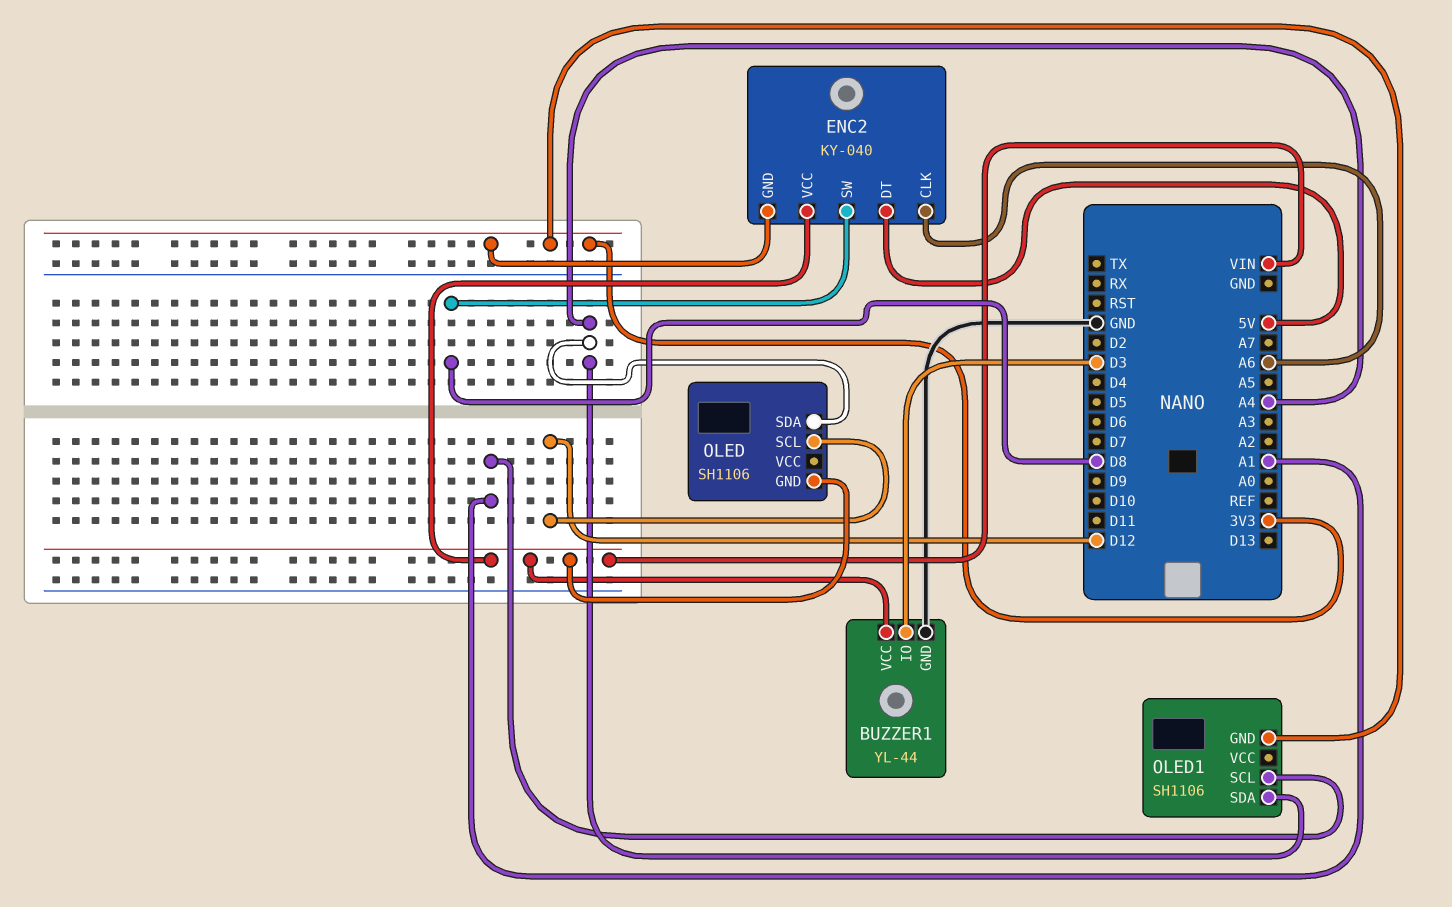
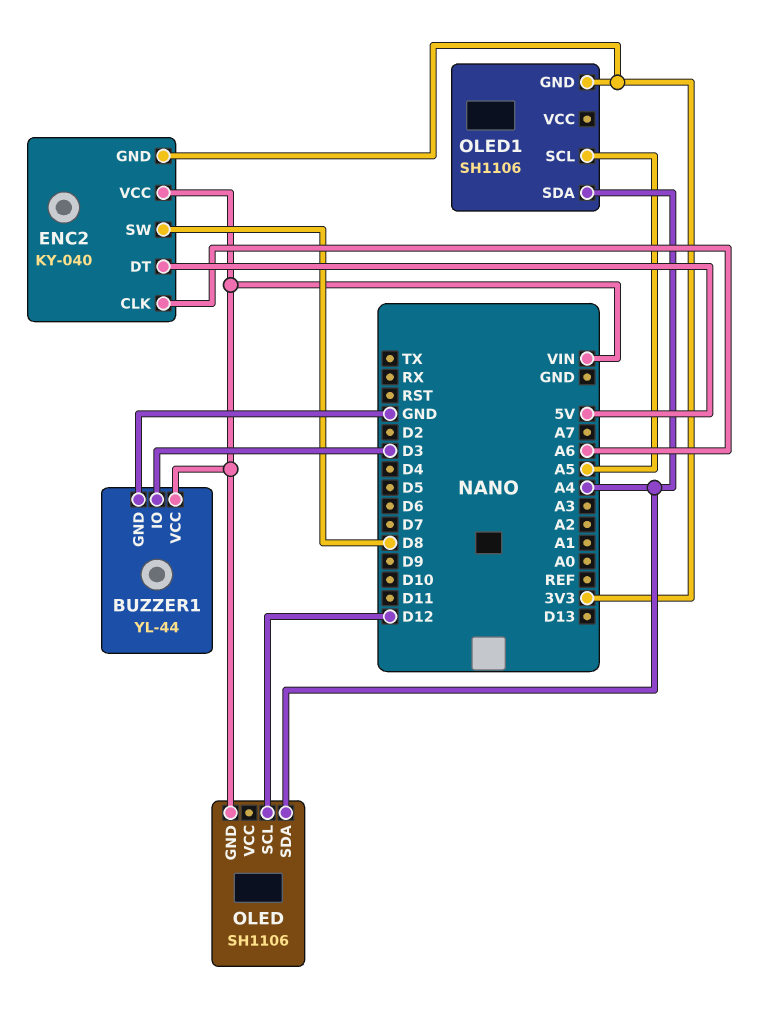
OLED1 pin SCL: A1 -> A5

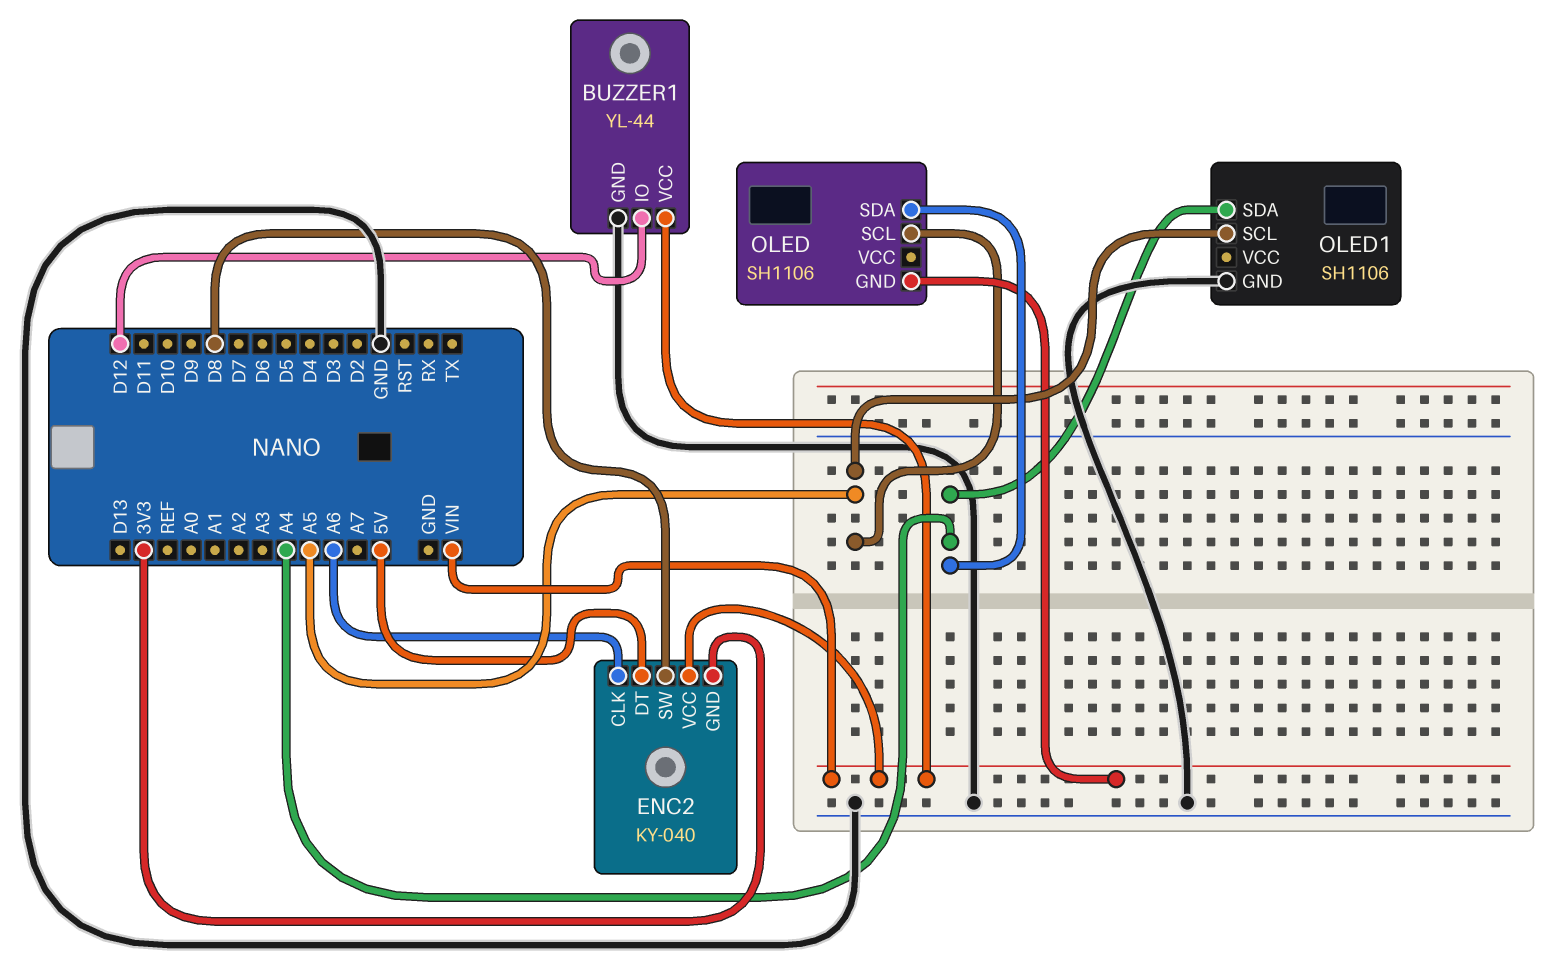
BUZZER1 pin IO: D3 -> D12
OLED pin SCL: D12 -> A5
OLED1 pin GND: 3V3 -> GND

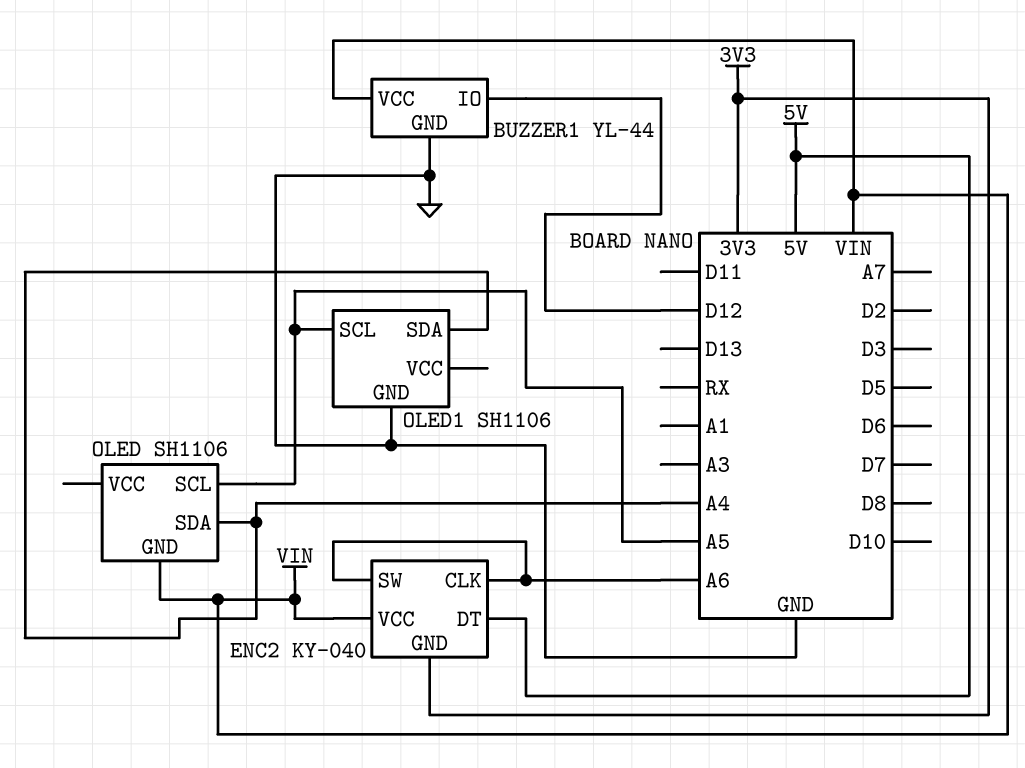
ENC2 pin SW: D8 -> A6

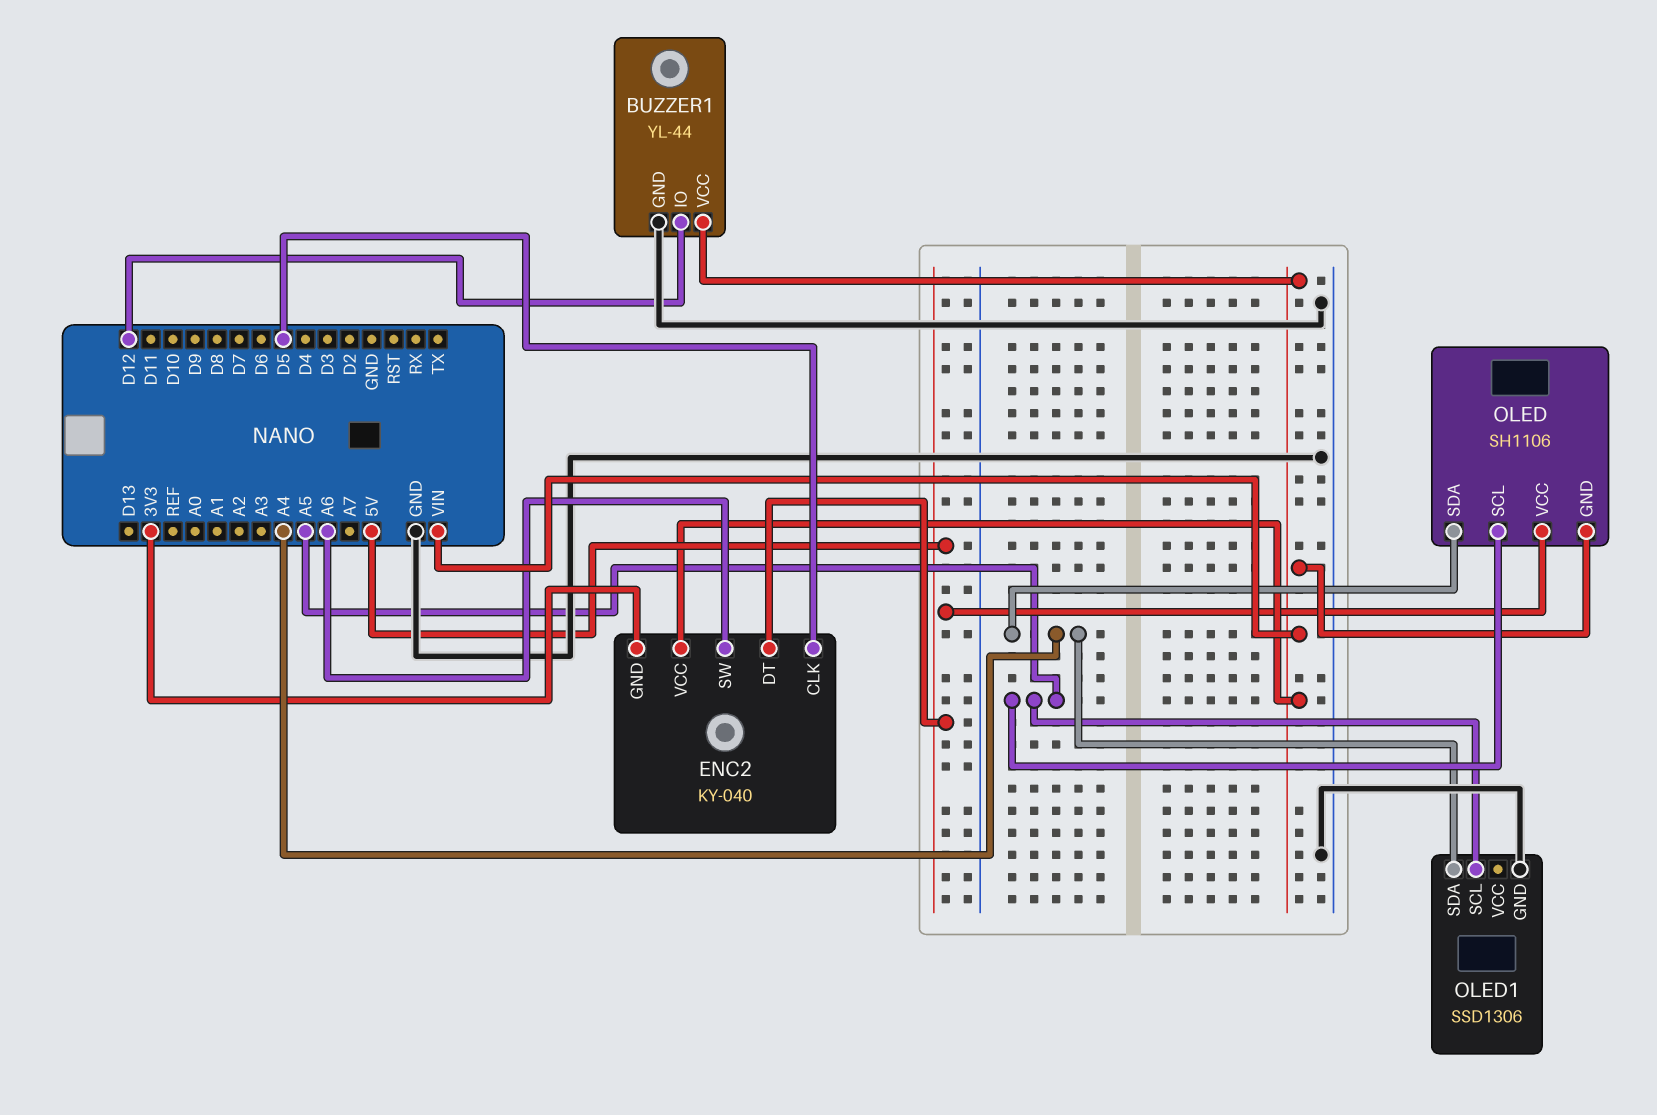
ENC2 pin CLK: A6 -> D5
OLED pin VCC: none -> 5V
OLED1: SH1106 -> SSD1306

